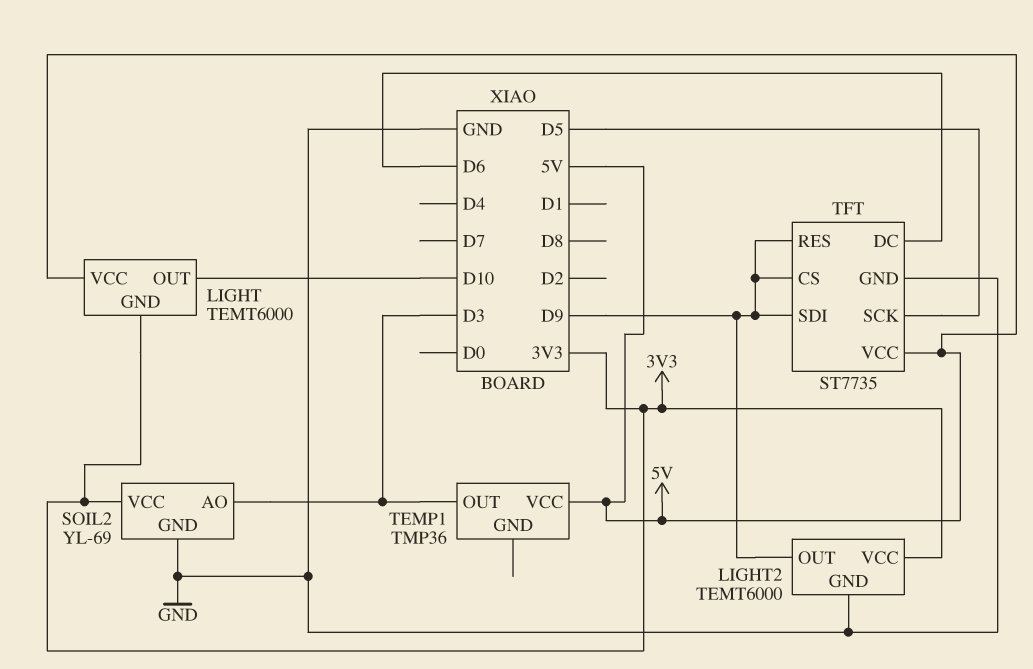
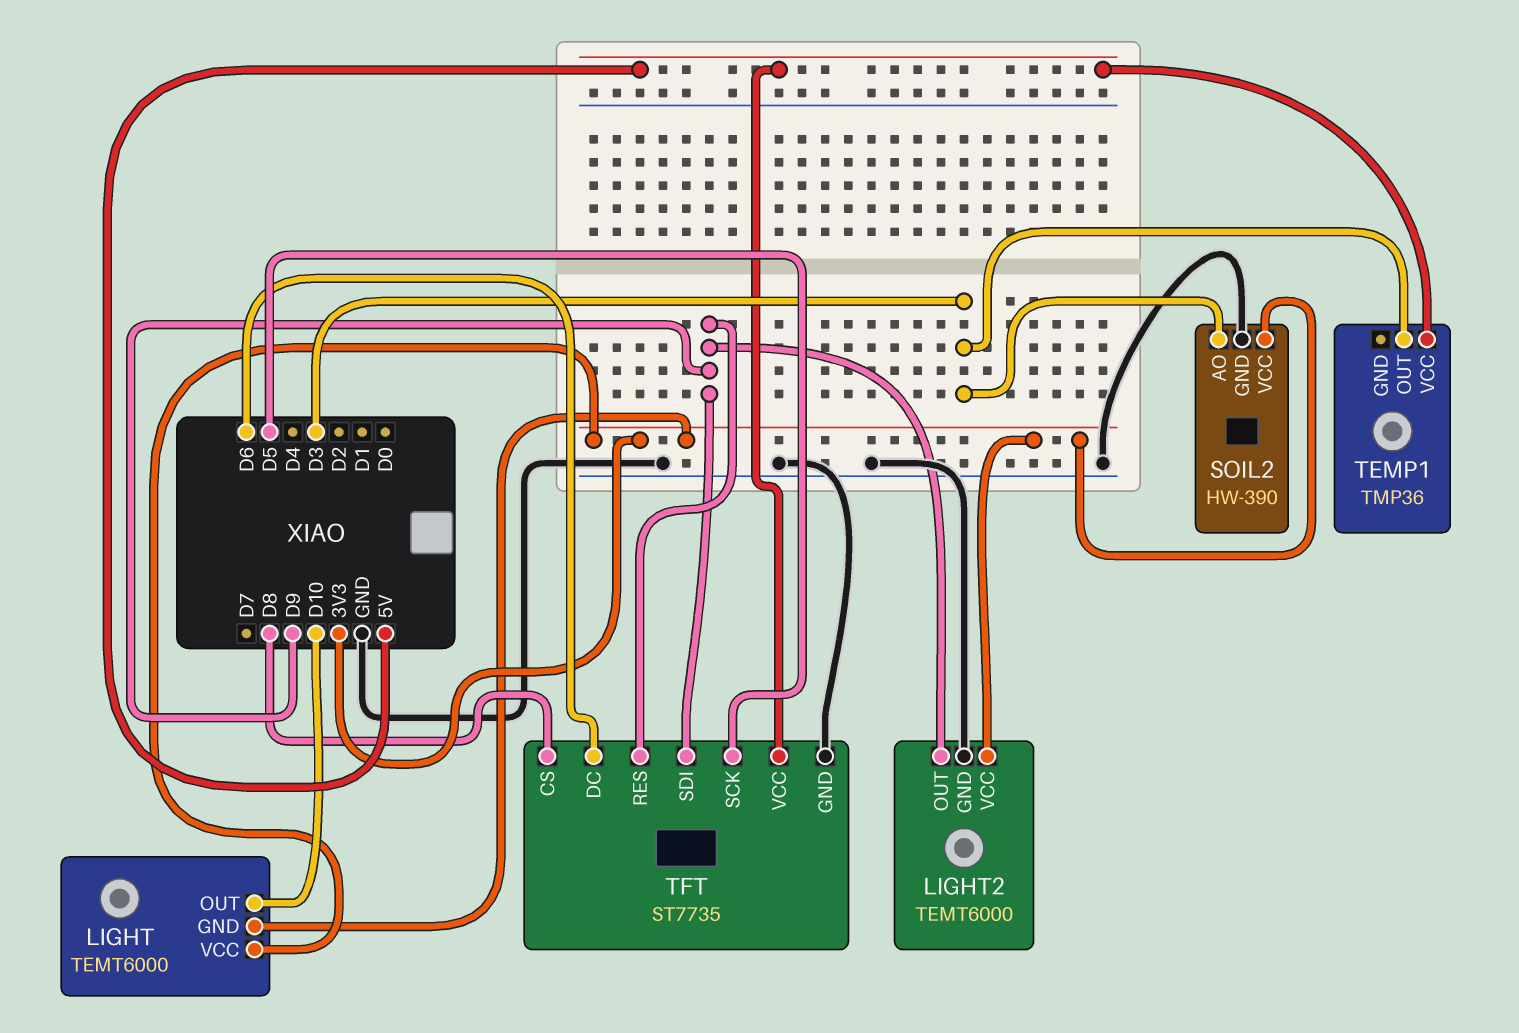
LIGHT pin VCC: 5V -> 3V3
SOIL2: YL-69 -> HW-390
TFT pin CS: D9 -> D8

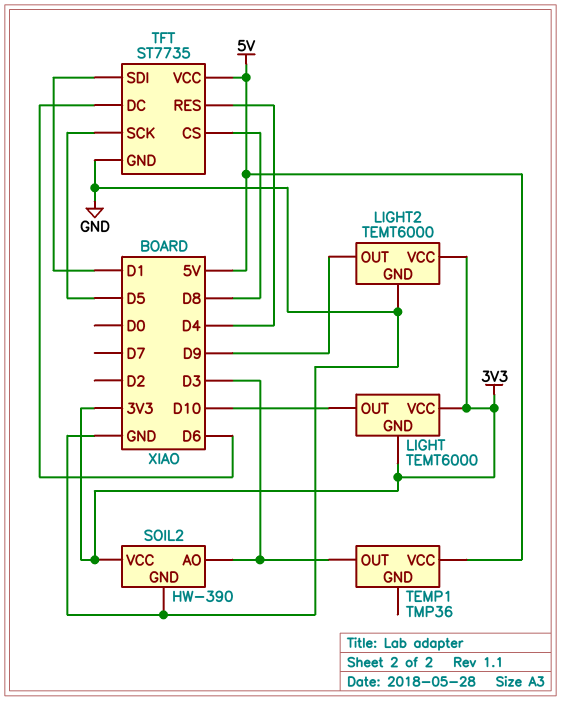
TFT pin RES: D9 -> D4
TFT pin SDI: D9 -> D1

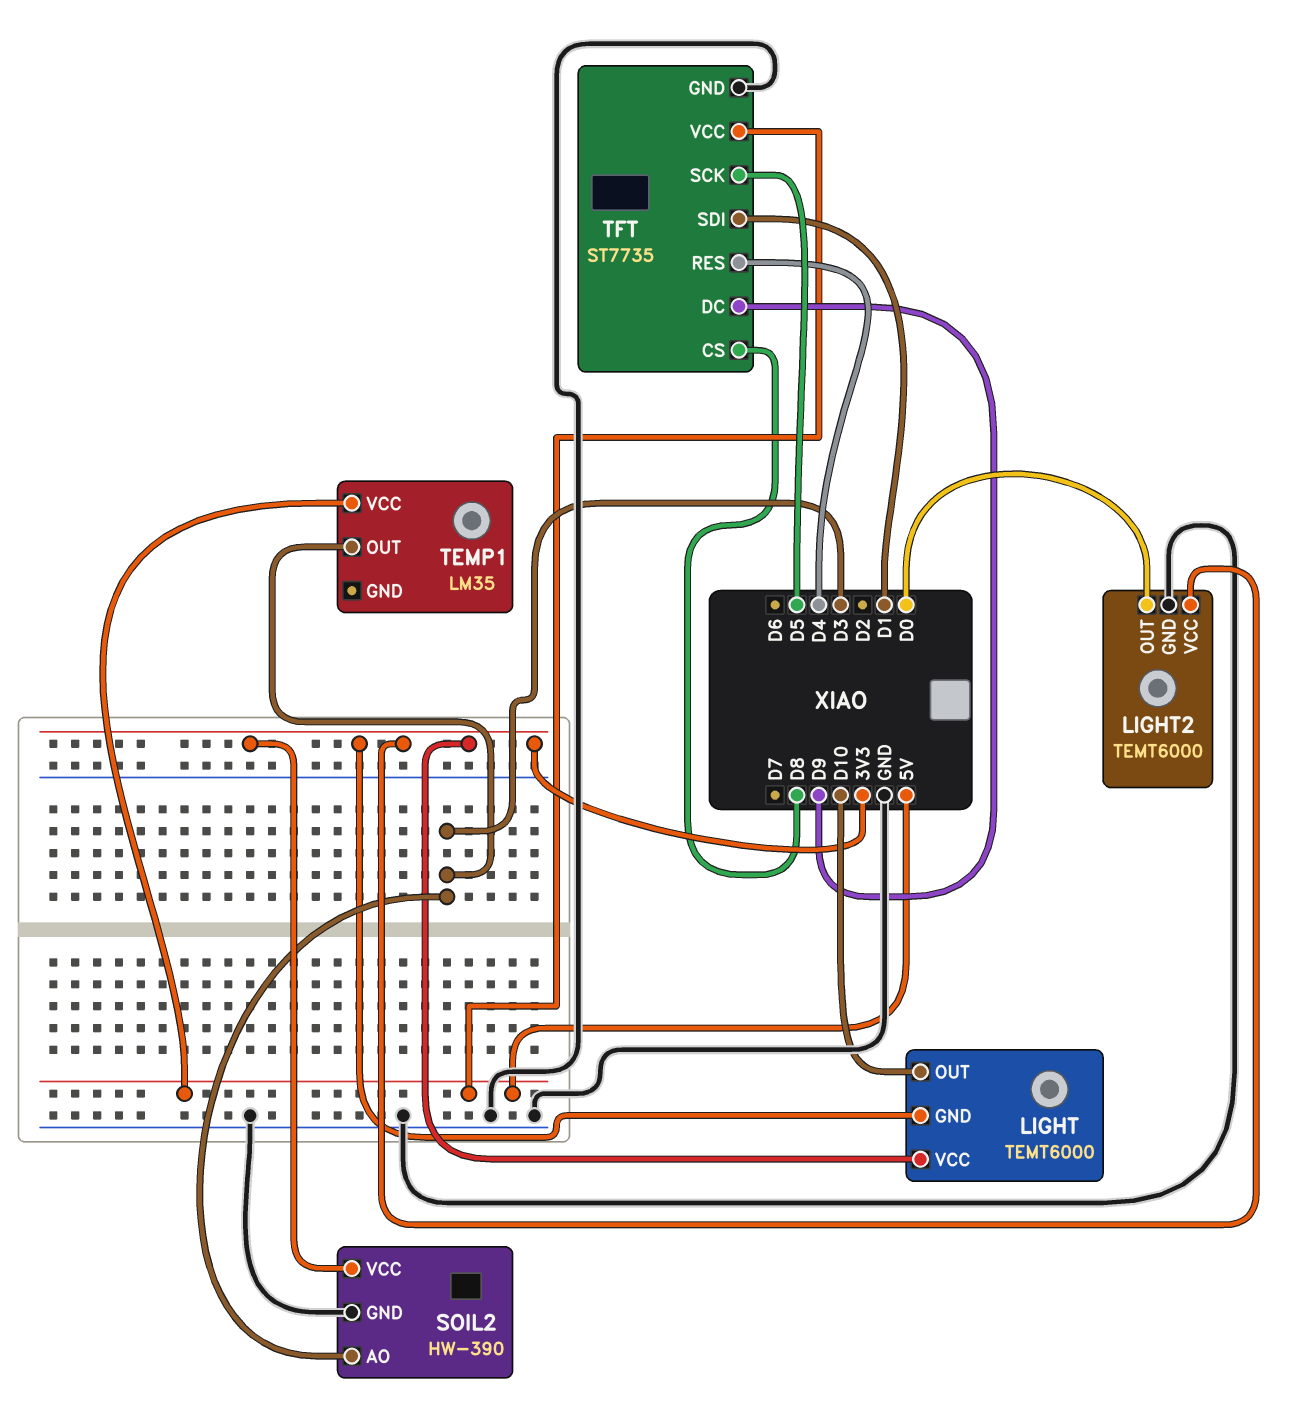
LIGHT2 pin OUT: D9 -> D0
TEMP1: TMP36 -> LM35
TFT pin DC: D6 -> D9

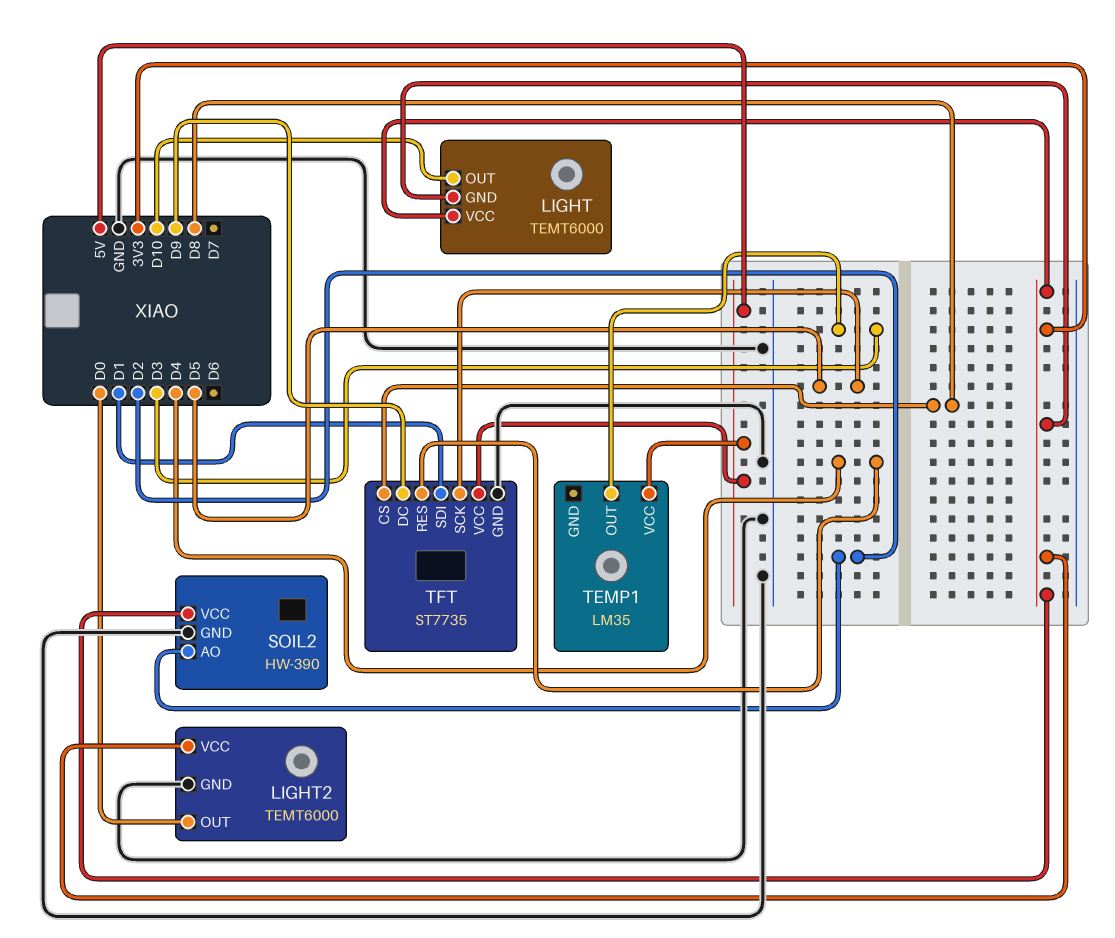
SOIL2 pin AO: D3 -> D2

